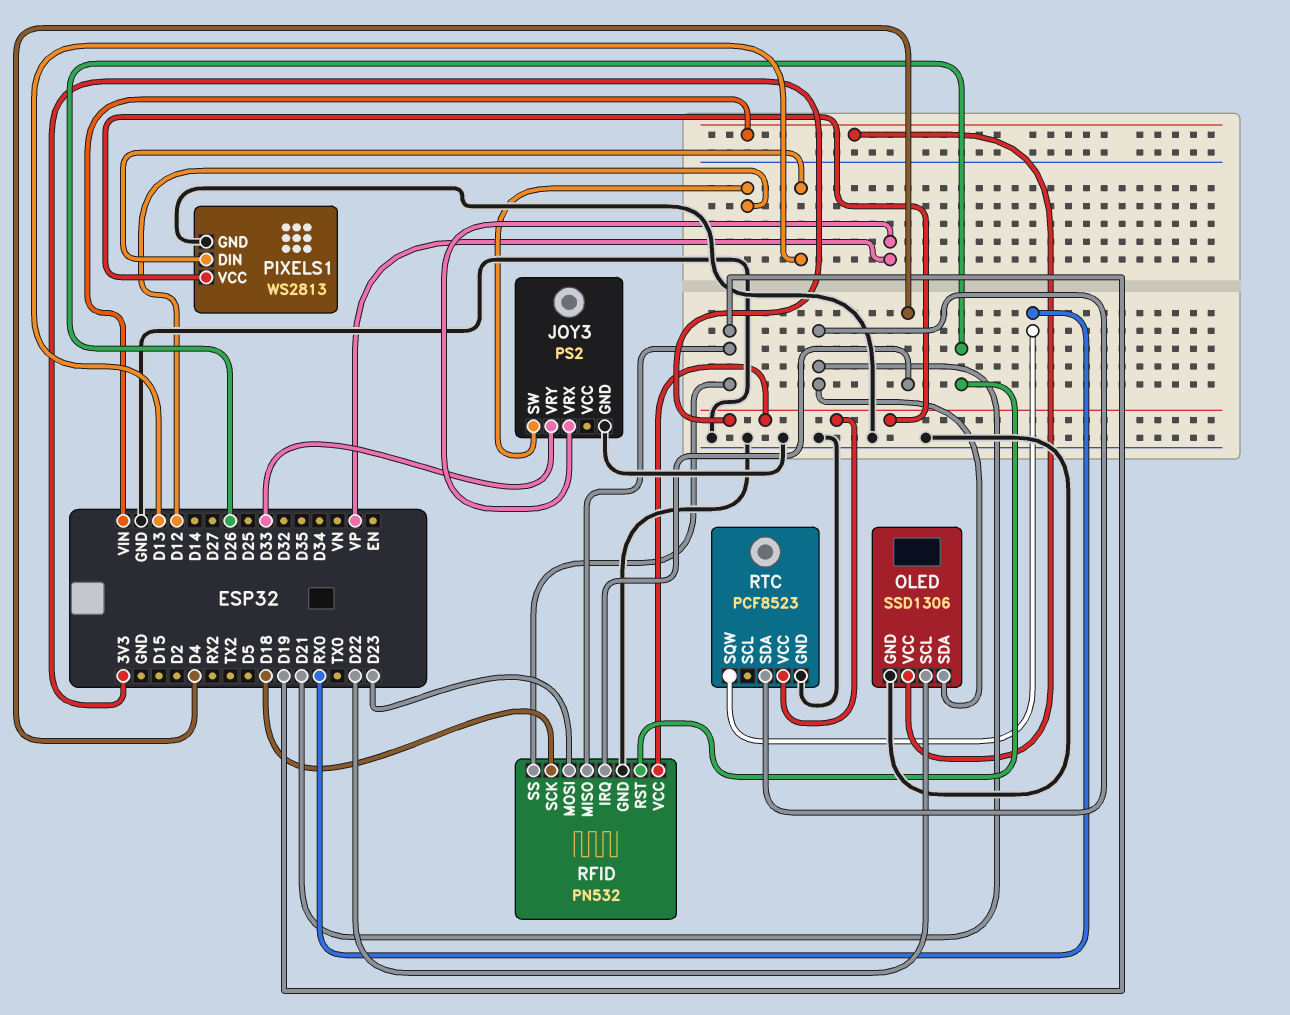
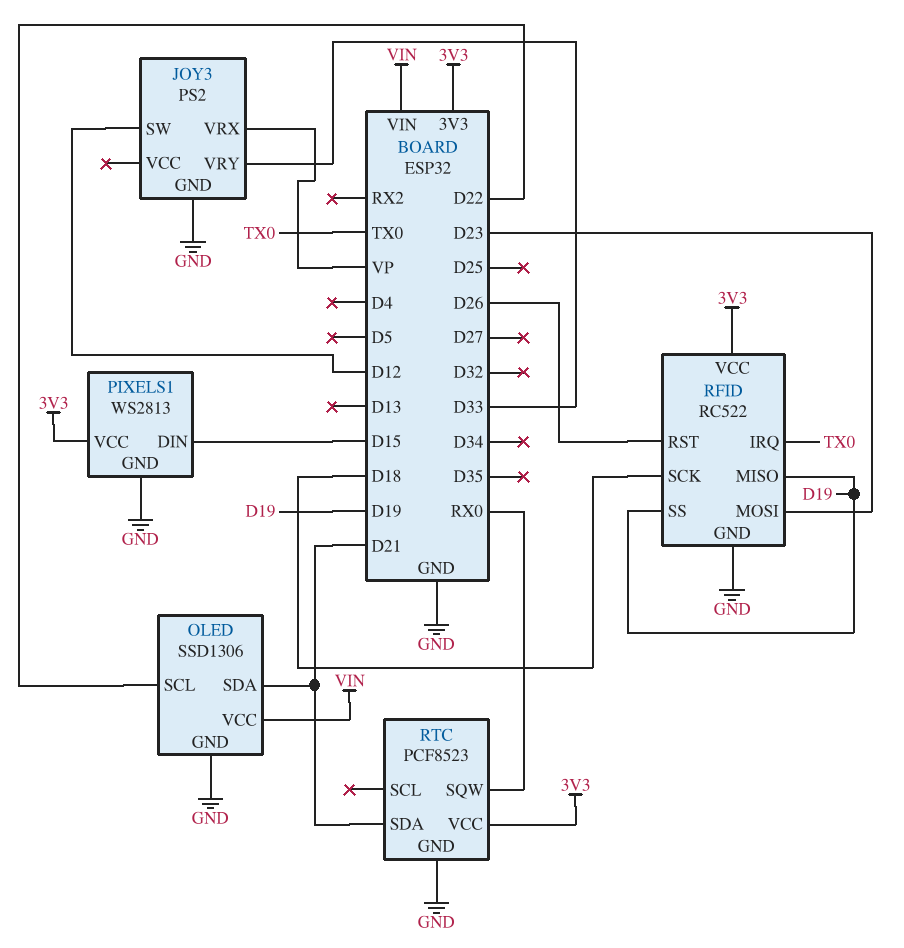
PIXELS1 pin DIN: D13 -> D15
RFID: PN532 -> RC522
RFID pin IRQ: D4 -> TX0

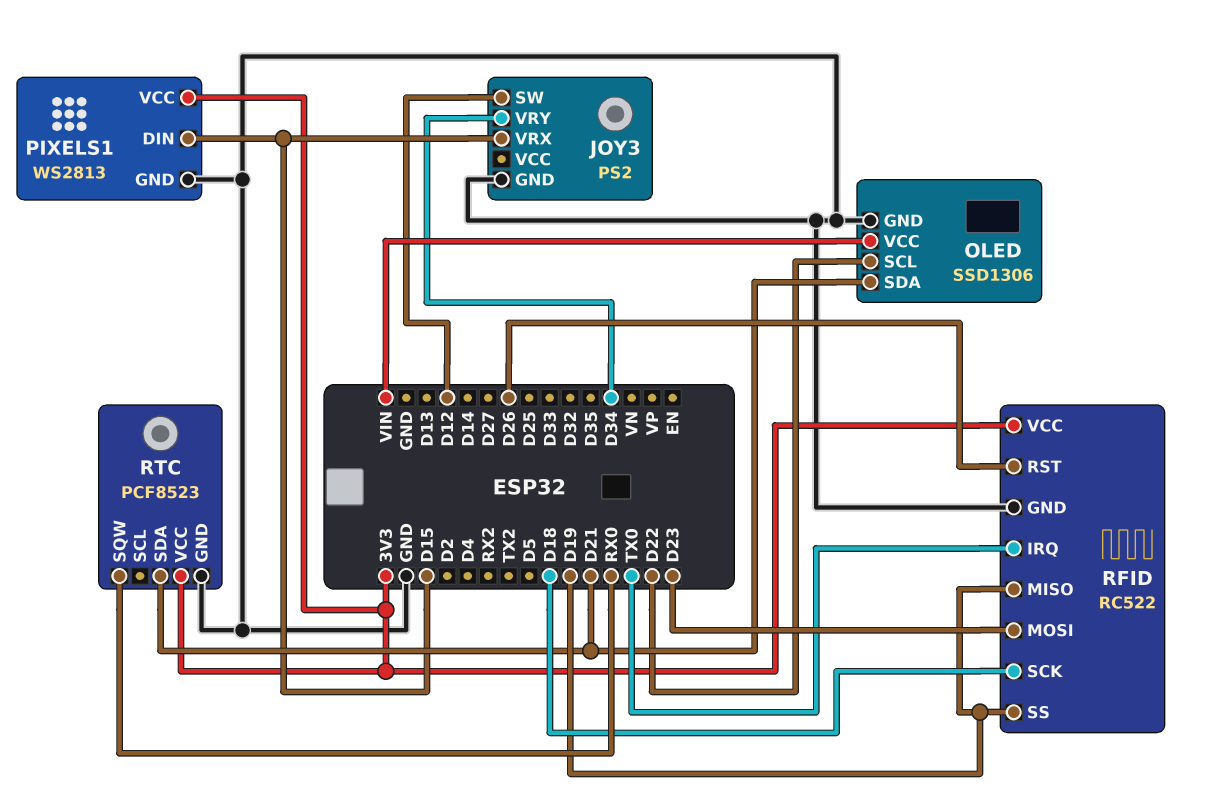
JOY3 pin VRX: VP -> D15
JOY3 pin VRY: D33 -> D34

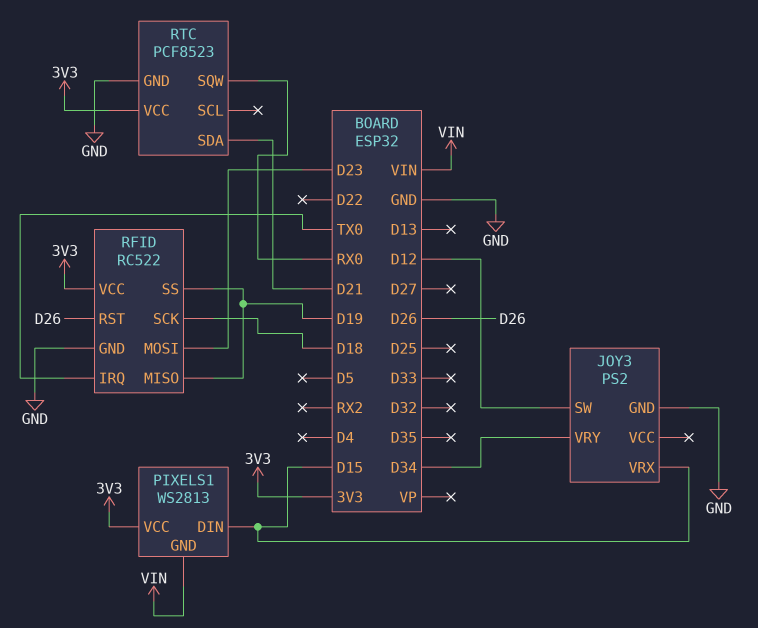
OLED: SSD1306 -> none
OLED pin GND: GND -> none
OLED pin SCL: D22 -> none
OLED pin SDA: D21 -> none
OLED pin VCC: VIN -> none
PIXELS1 pin GND: GND -> VIN

